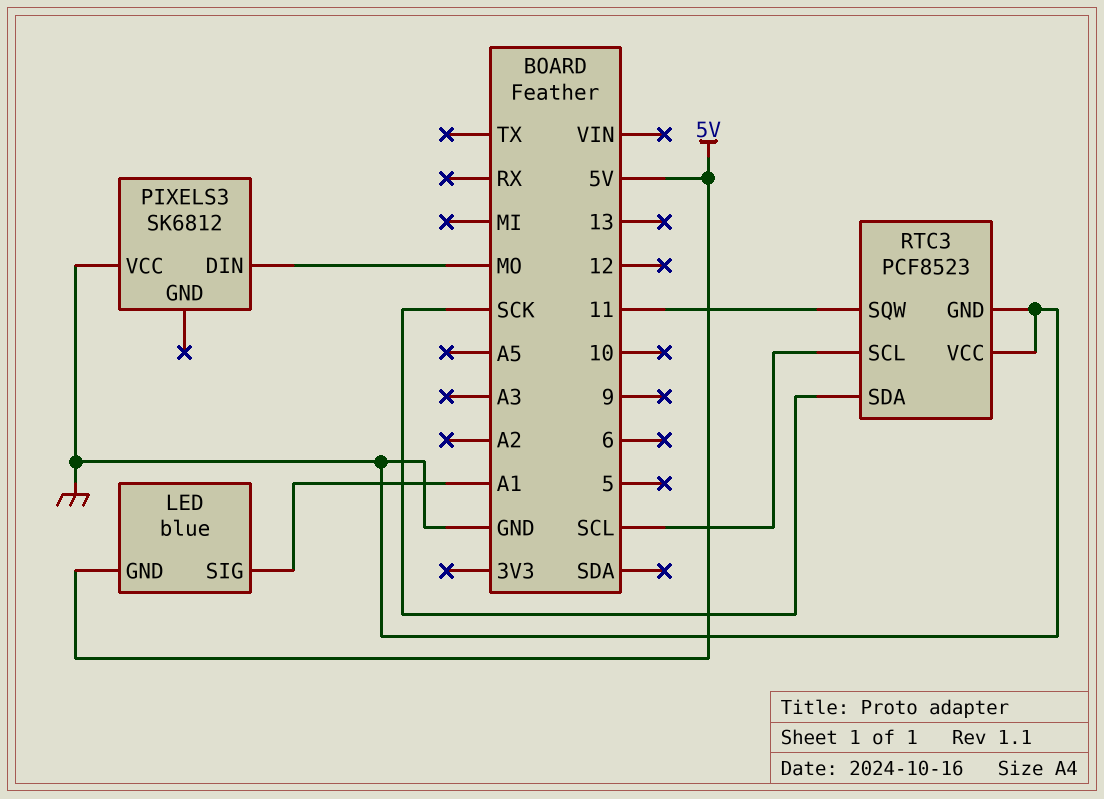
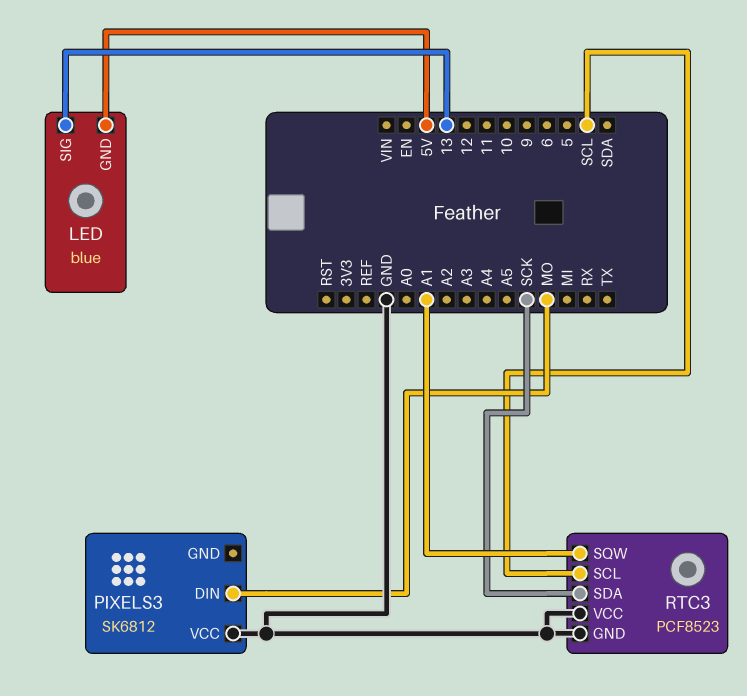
LED pin SIG: A1 -> 13
RTC3 pin SQW: 11 -> A1

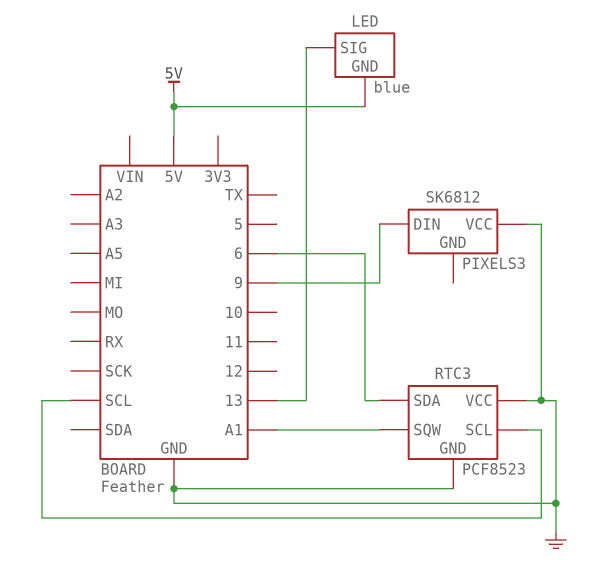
PIXELS3 pin DIN: MO -> 9
RTC3 pin SDA: SCK -> 6

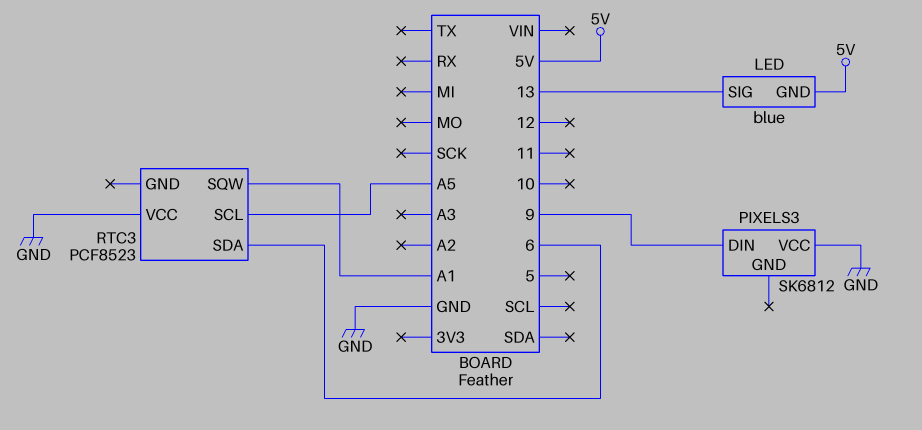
RTC3 pin GND: GND -> none
RTC3 pin SCL: SCL -> A5

